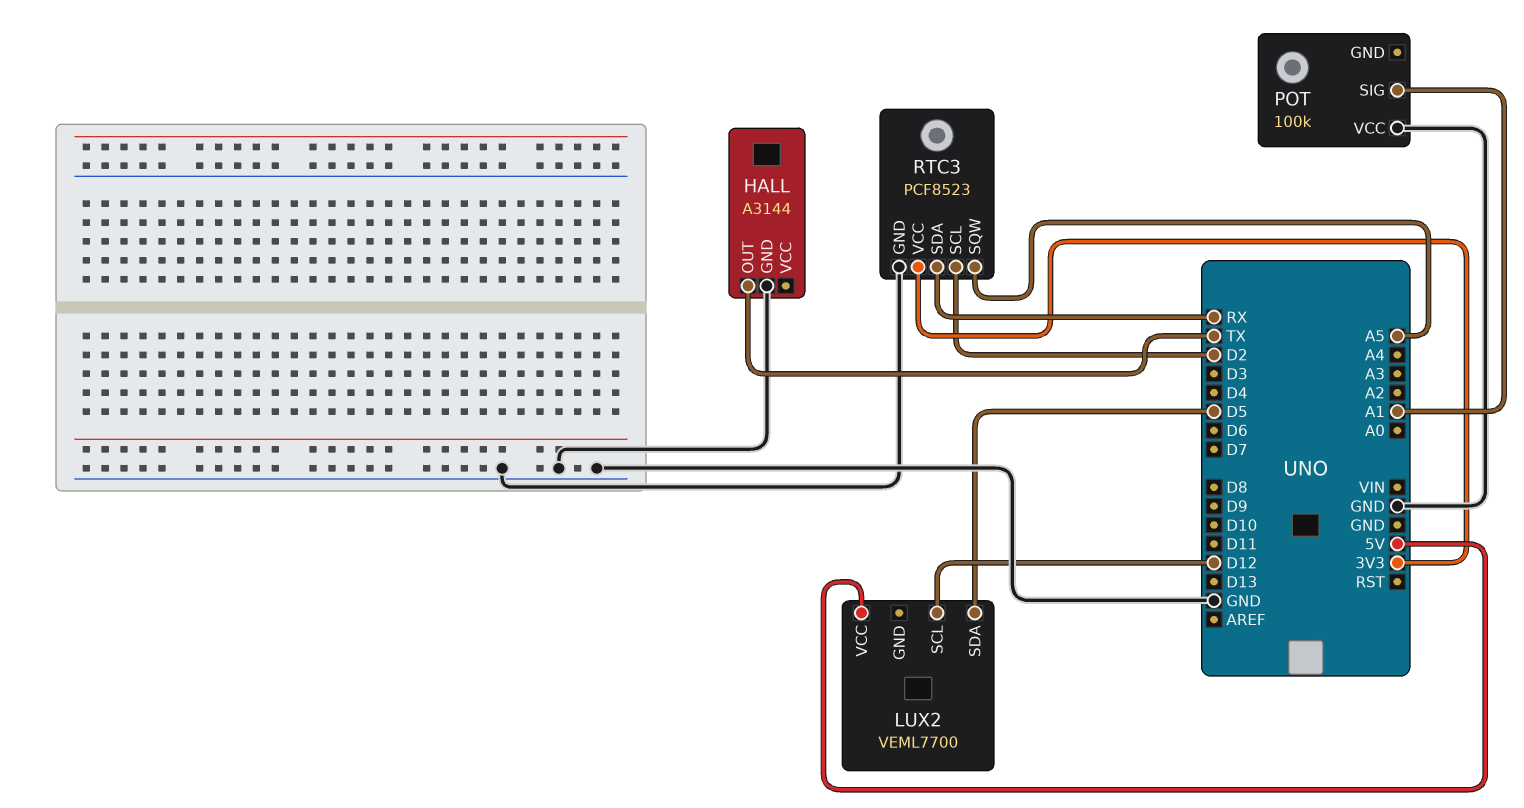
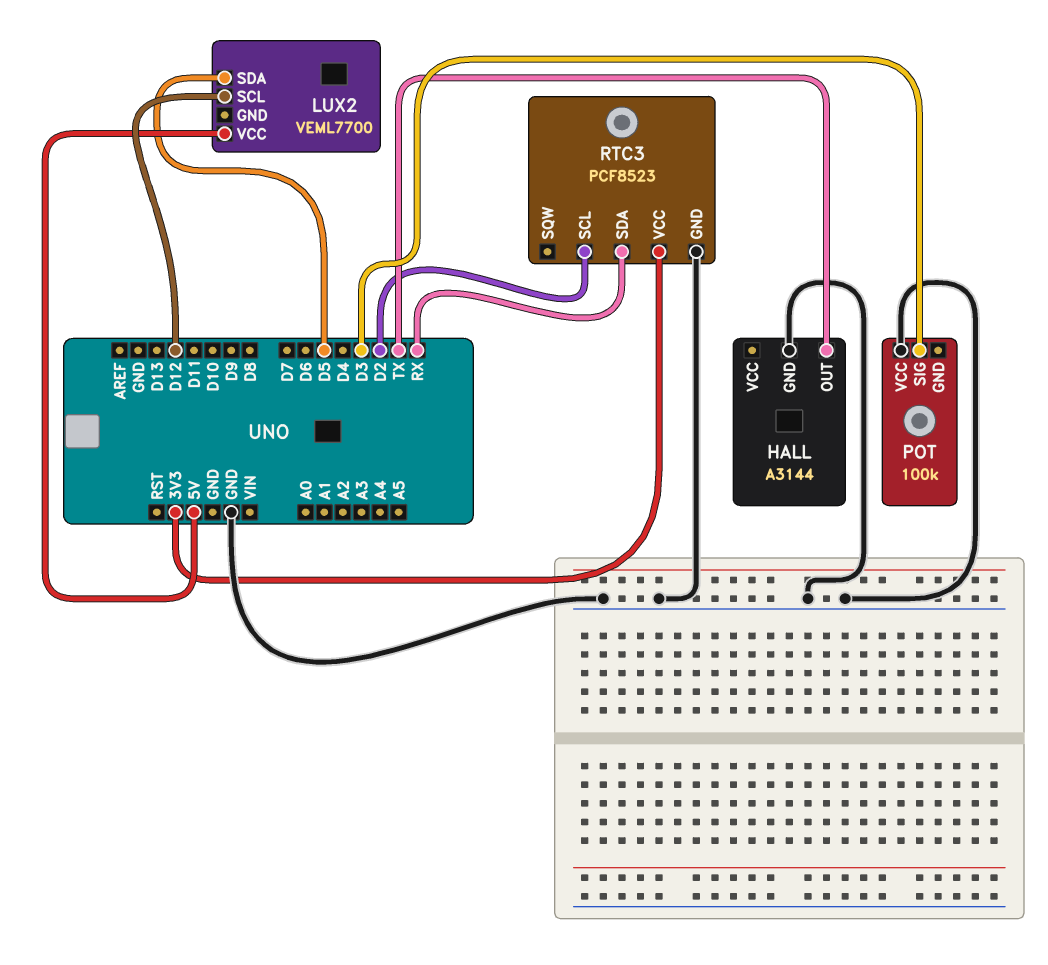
POT pin SIG: A1 -> D3
RTC3 pin SQW: A5 -> none

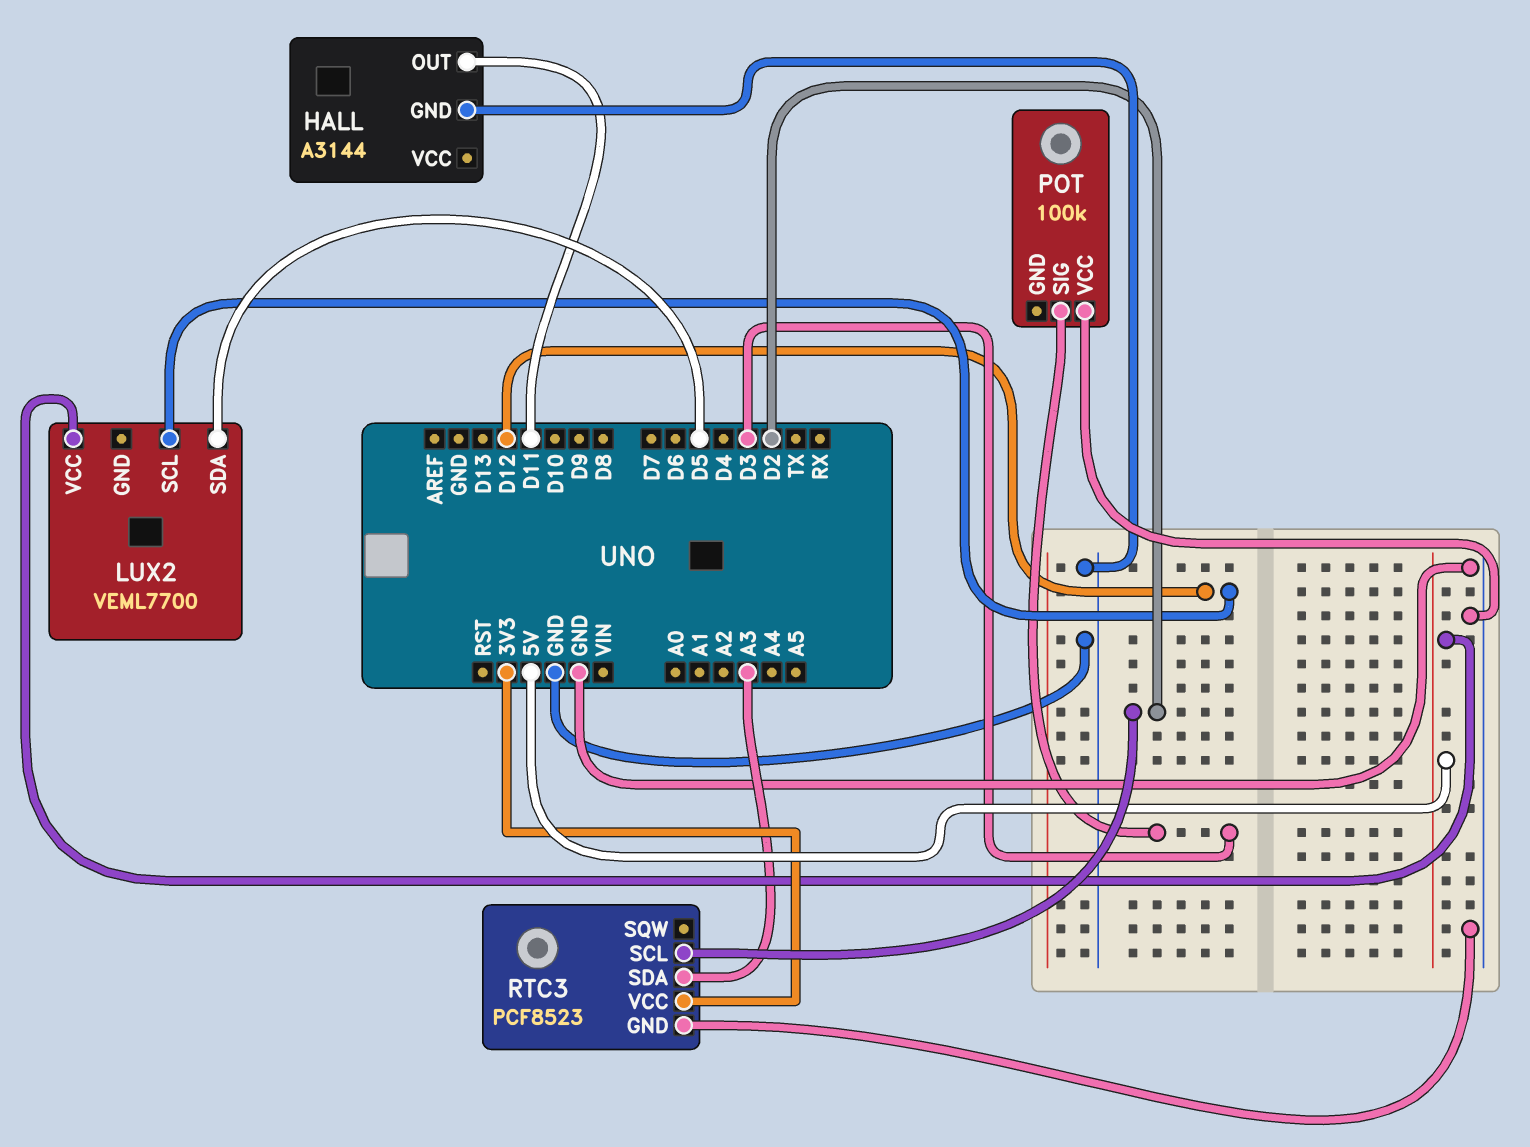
HALL pin OUT: TX -> D11
RTC3 pin SDA: RX -> A3

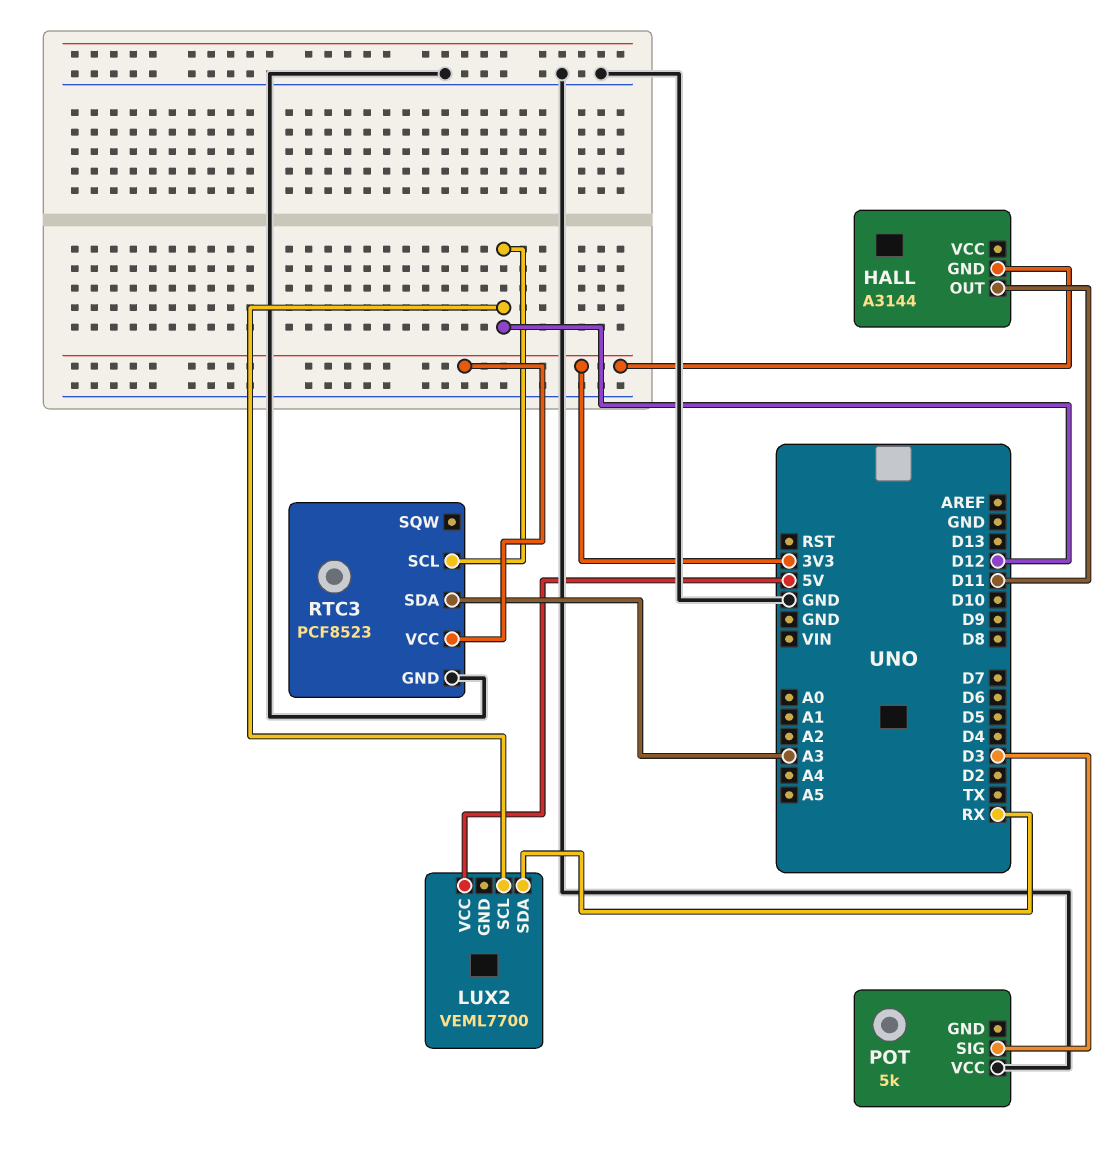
HALL pin GND: GND -> 3V3
LUX2 pin SDA: D5 -> RX
POT: 100k -> 5k
RTC3 pin SCL: D2 -> D12

